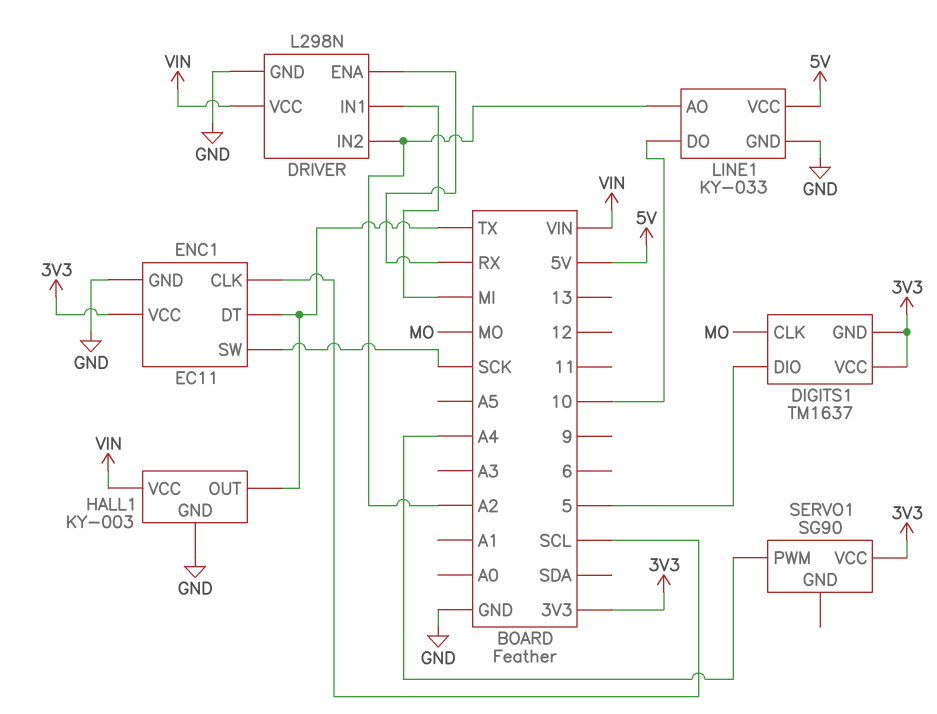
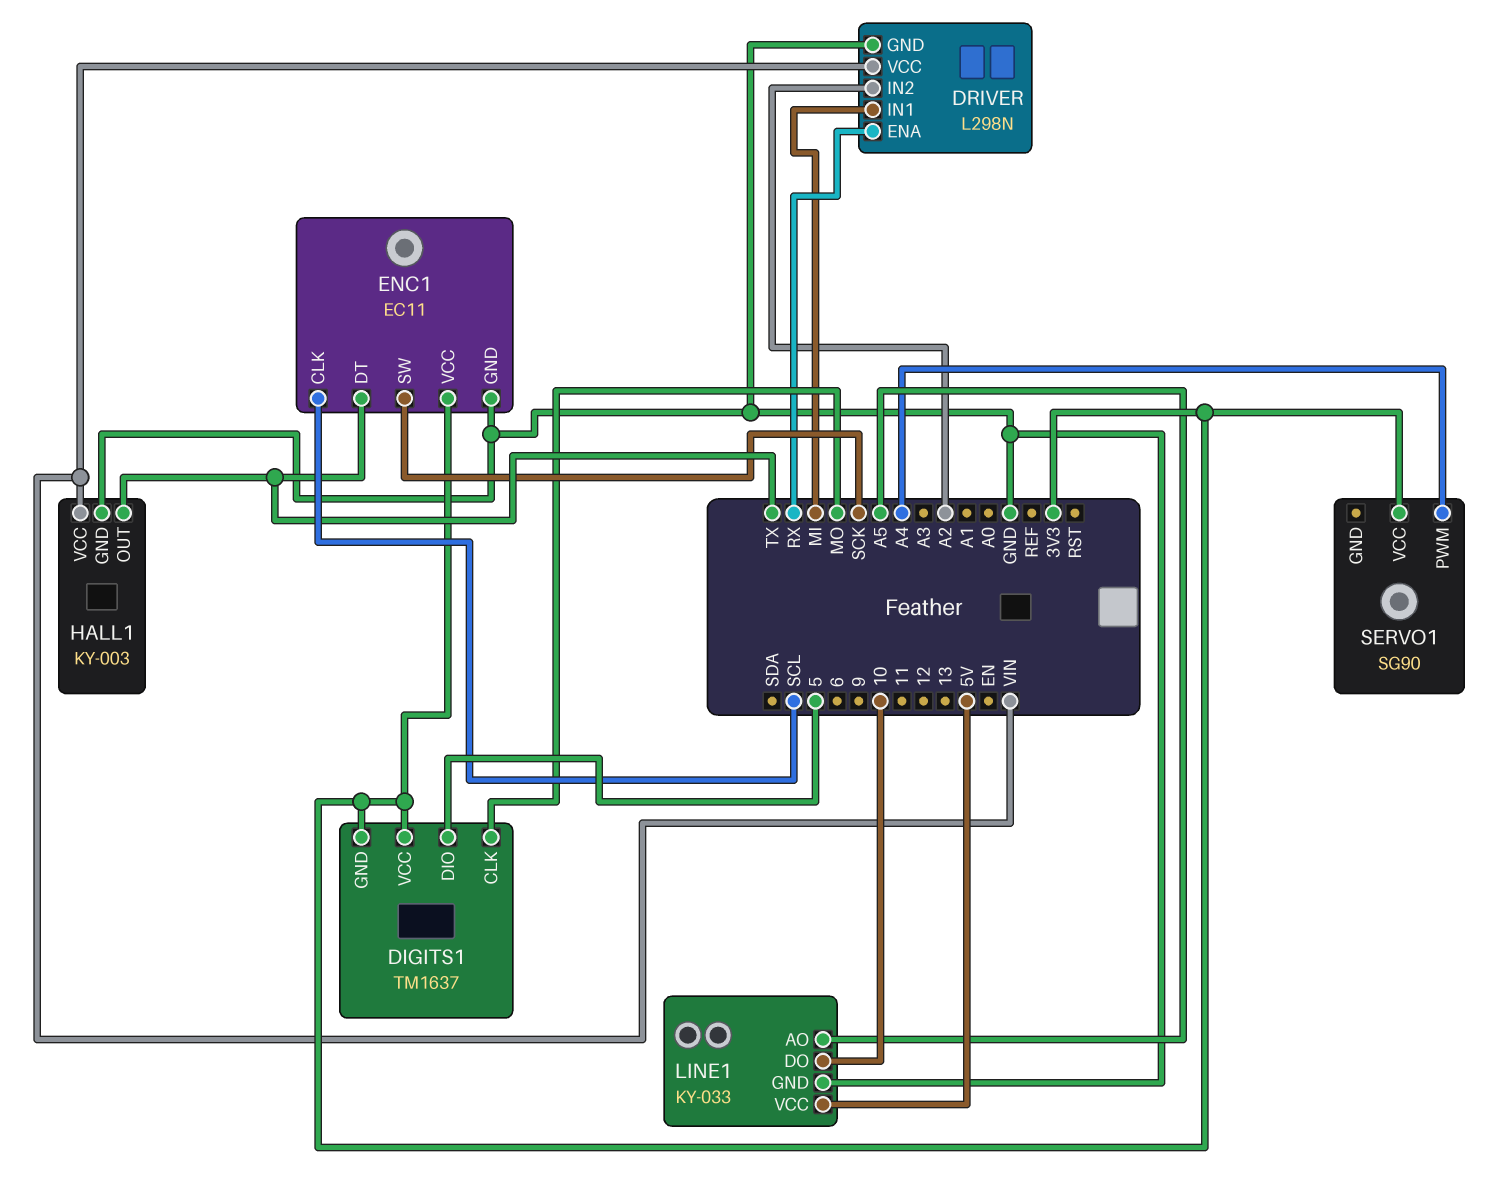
LINE1 pin AO: A2 -> A5

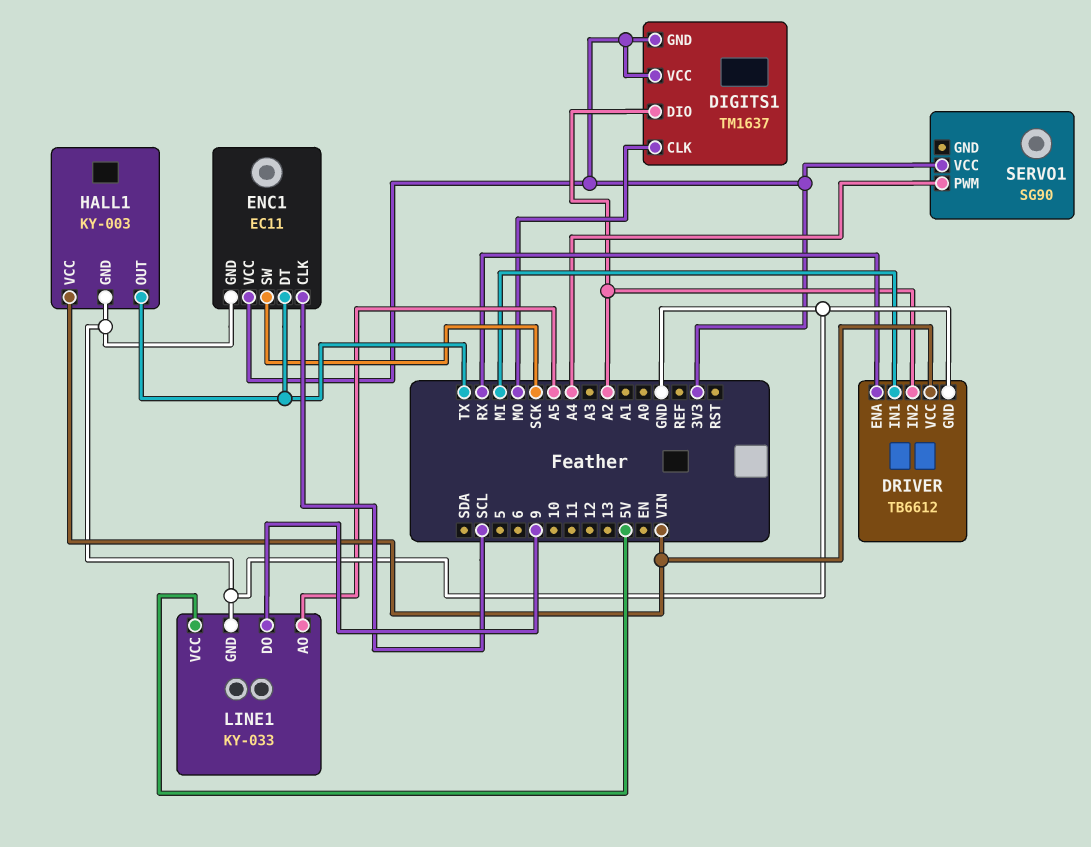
DIGITS1 pin DIO: 5 -> A2
DRIVER: L298N -> TB6612
LINE1 pin DO: 10 -> 9

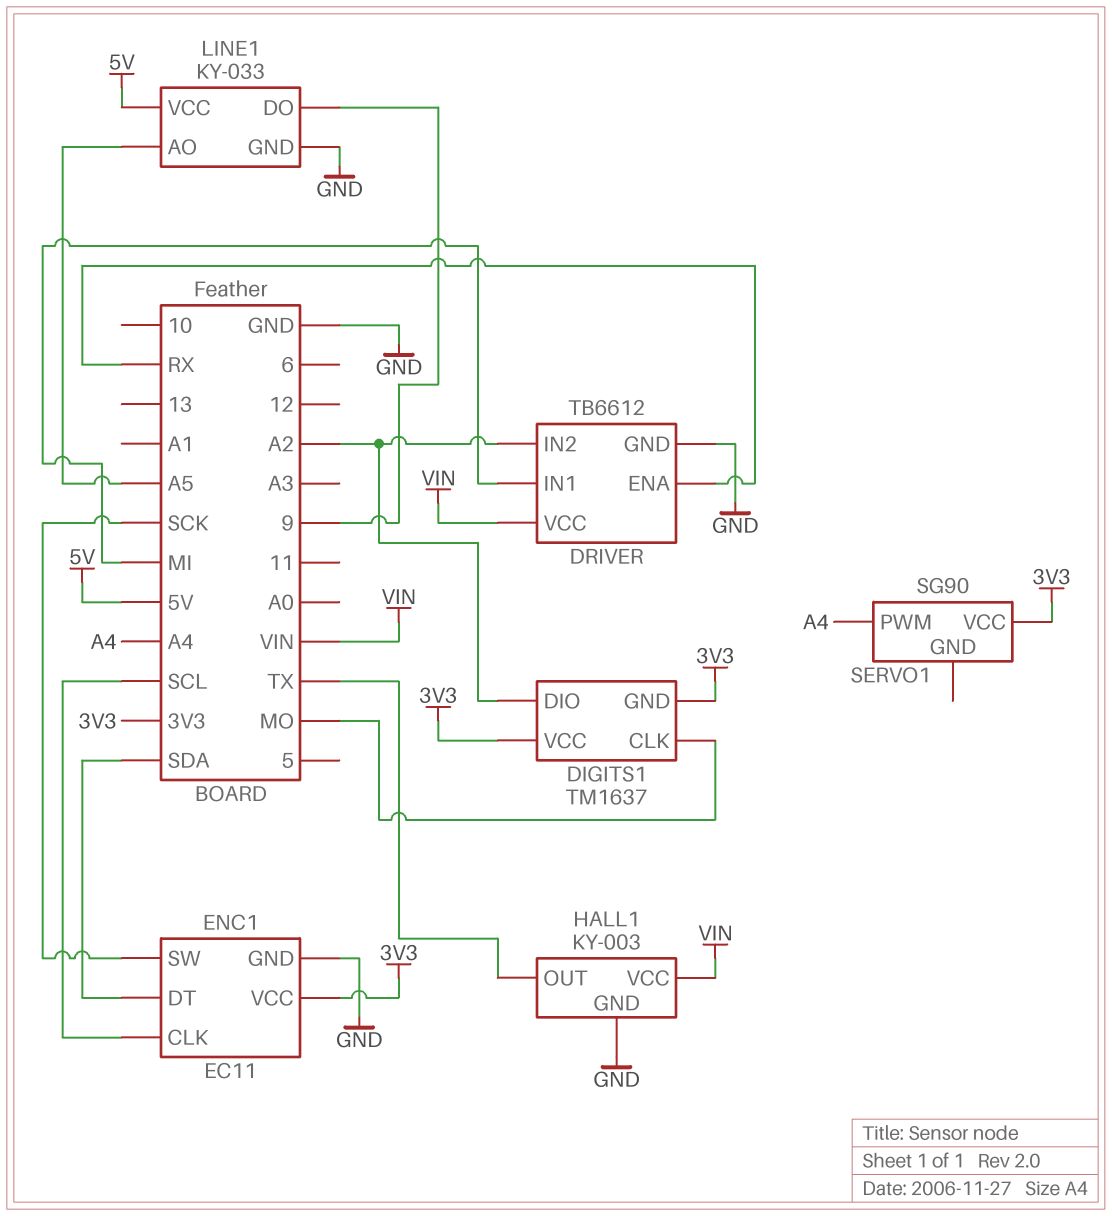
ENC1 pin DT: TX -> SDA

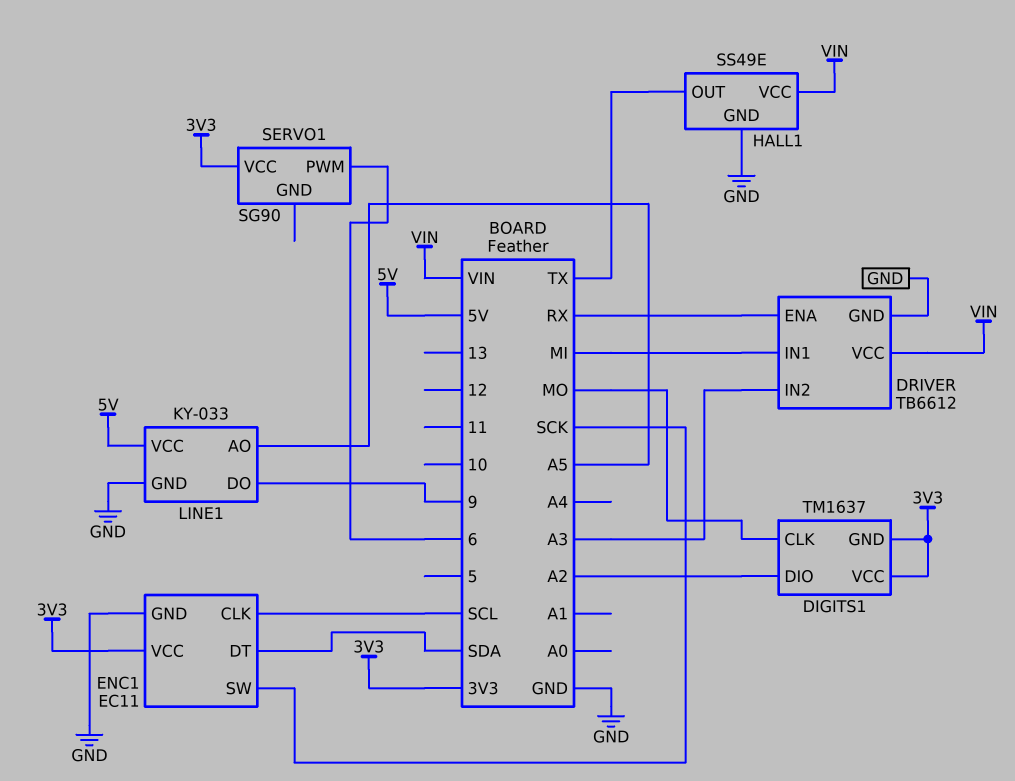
DRIVER pin IN2: A2 -> A3
HALL1: KY-003 -> SS49E
SERVO1 pin PWM: A4 -> 6

